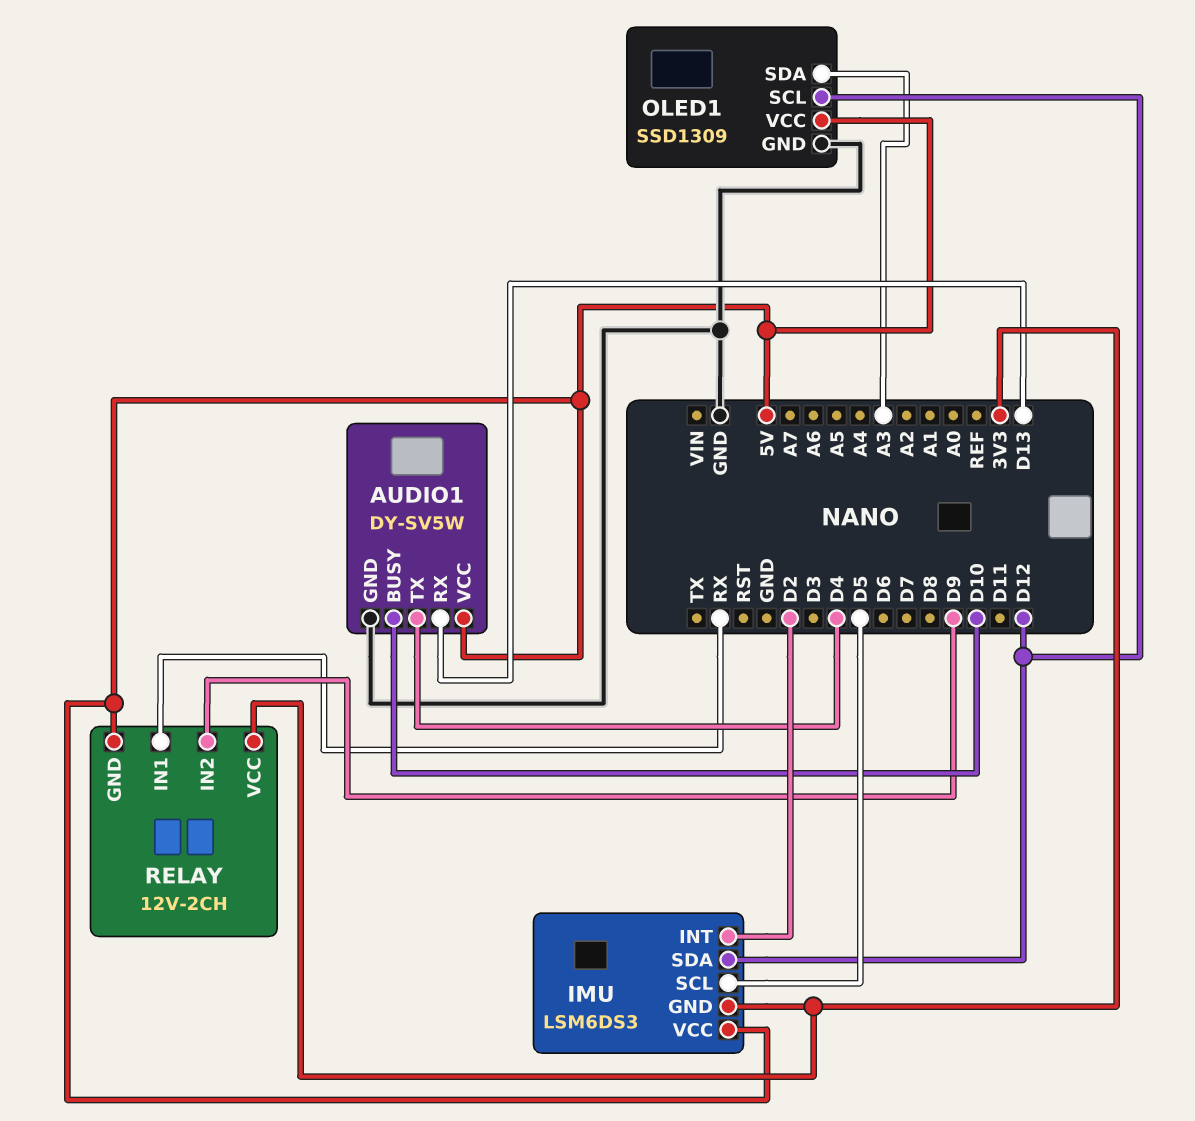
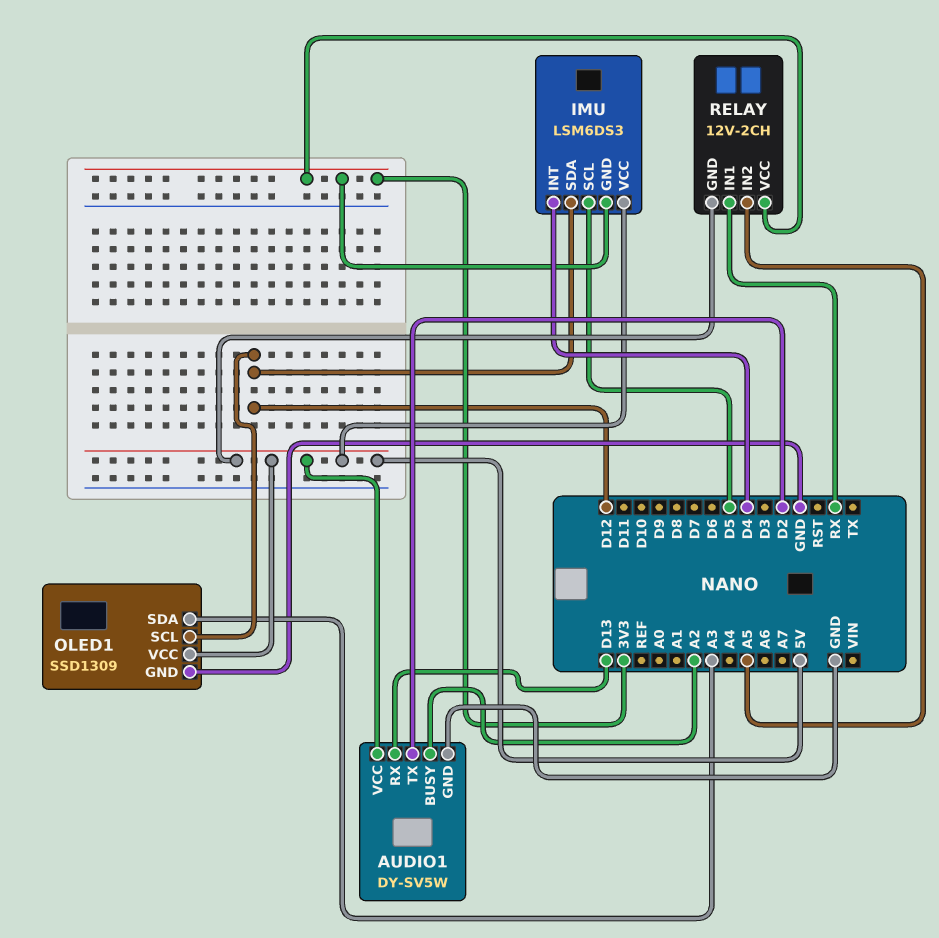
AUDIO1 pin BUSY: D10 -> A2
AUDIO1 pin TX: D4 -> D2
IMU pin INT: D2 -> D4
RELAY pin IN2: D9 -> A5

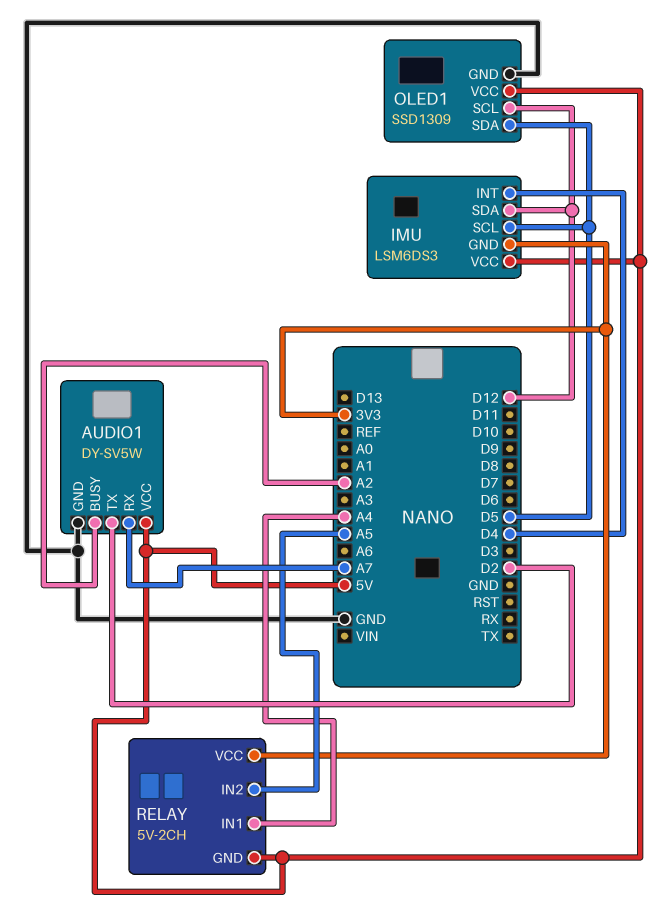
AUDIO1 pin RX: D13 -> A7
OLED1 pin SDA: A3 -> D5
RELAY: 12V-2CH -> 5V-2CH
RELAY pin IN1: RX -> A4

